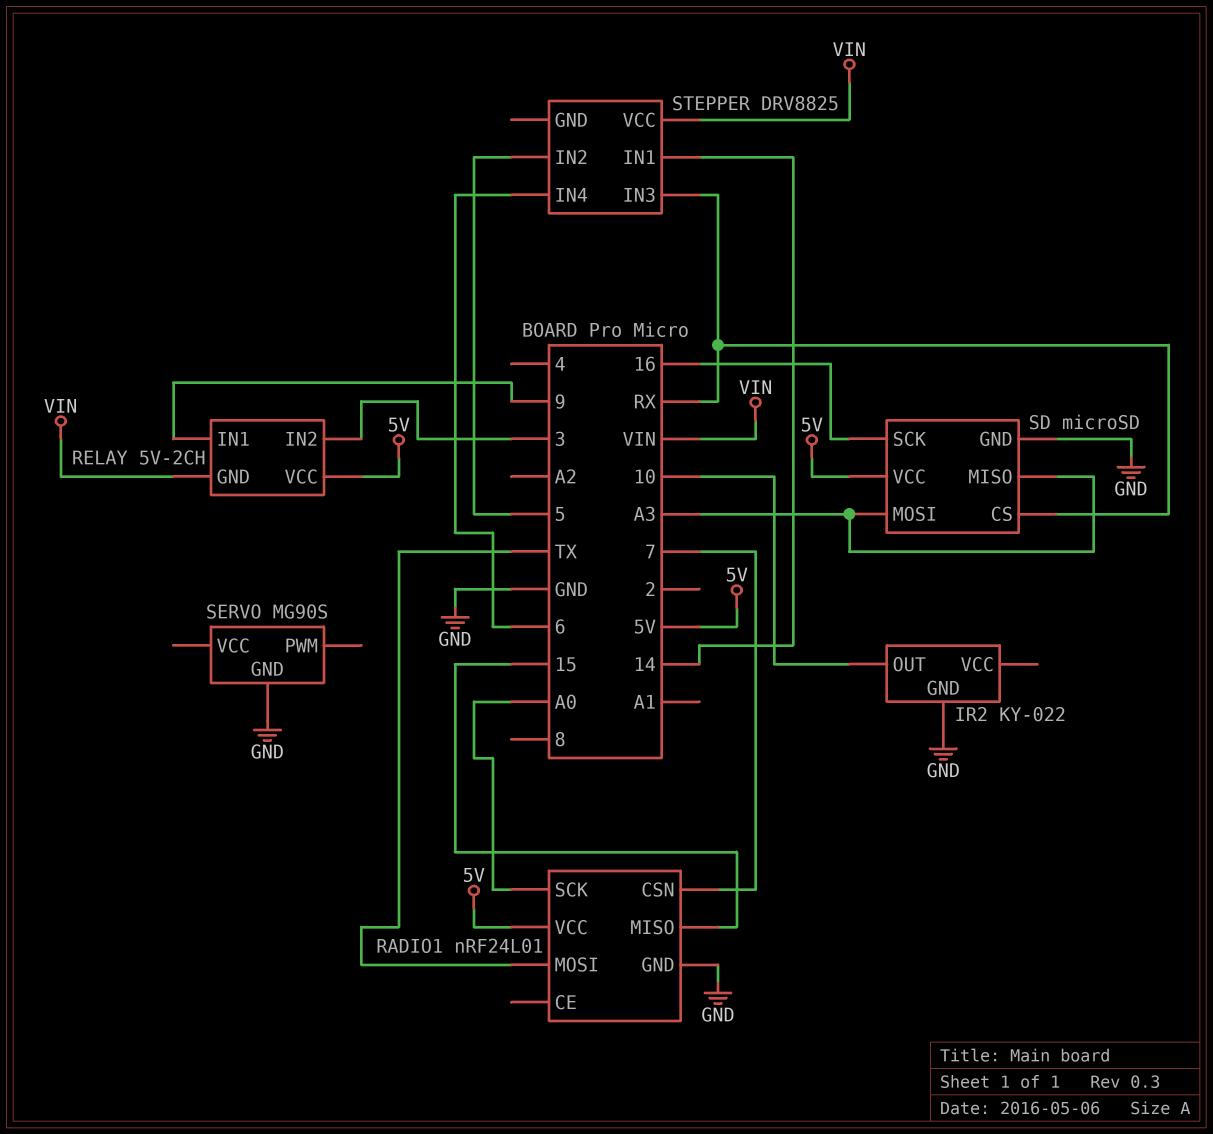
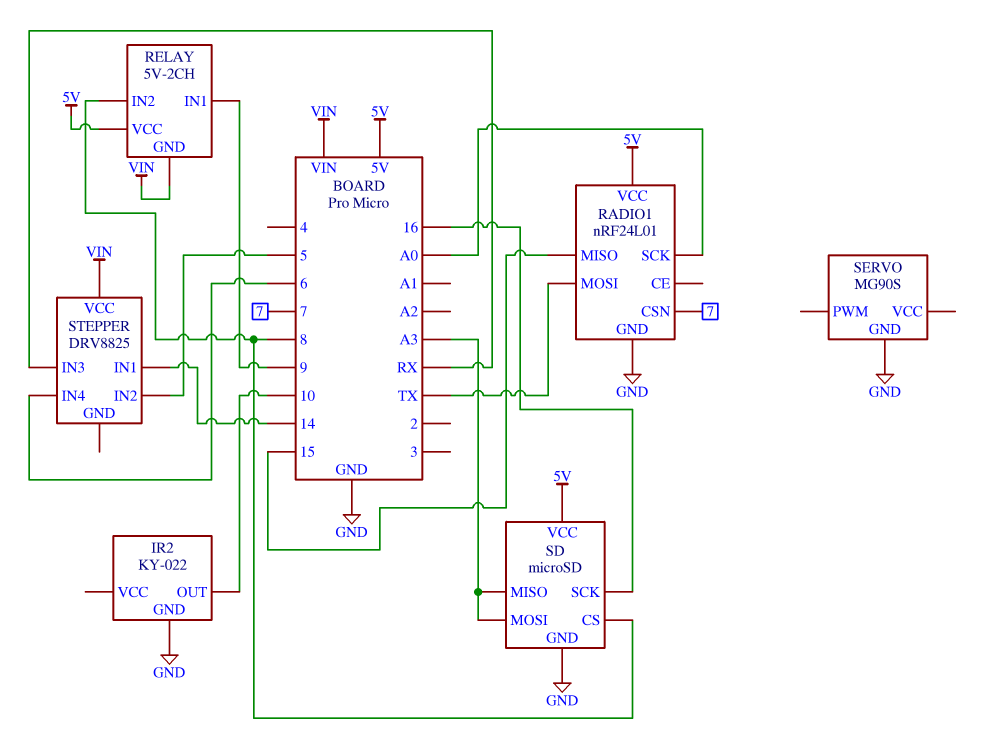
RELAY pin IN2: 3 -> 8
SD pin CS: RX -> 8

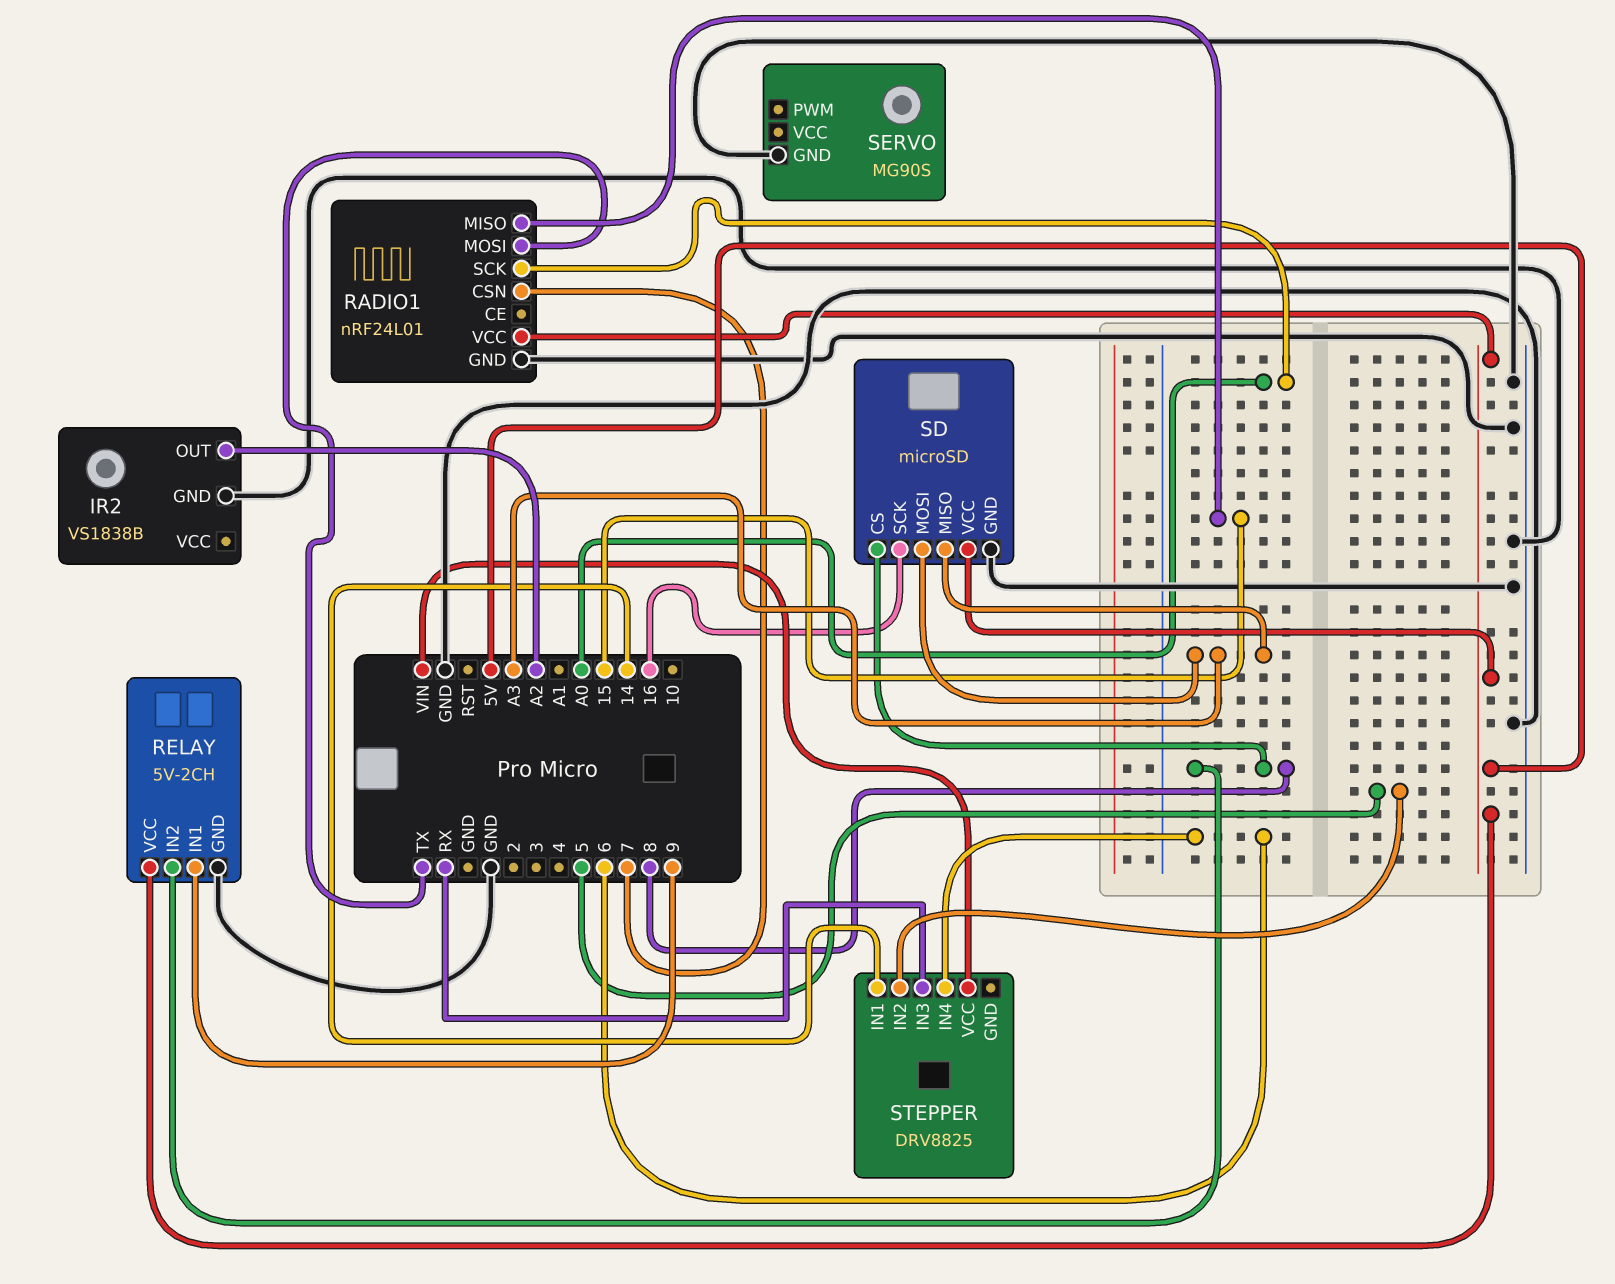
IR2: KY-022 -> VS1838B
IR2 pin OUT: 10 -> A2
RELAY pin GND: VIN -> GND

